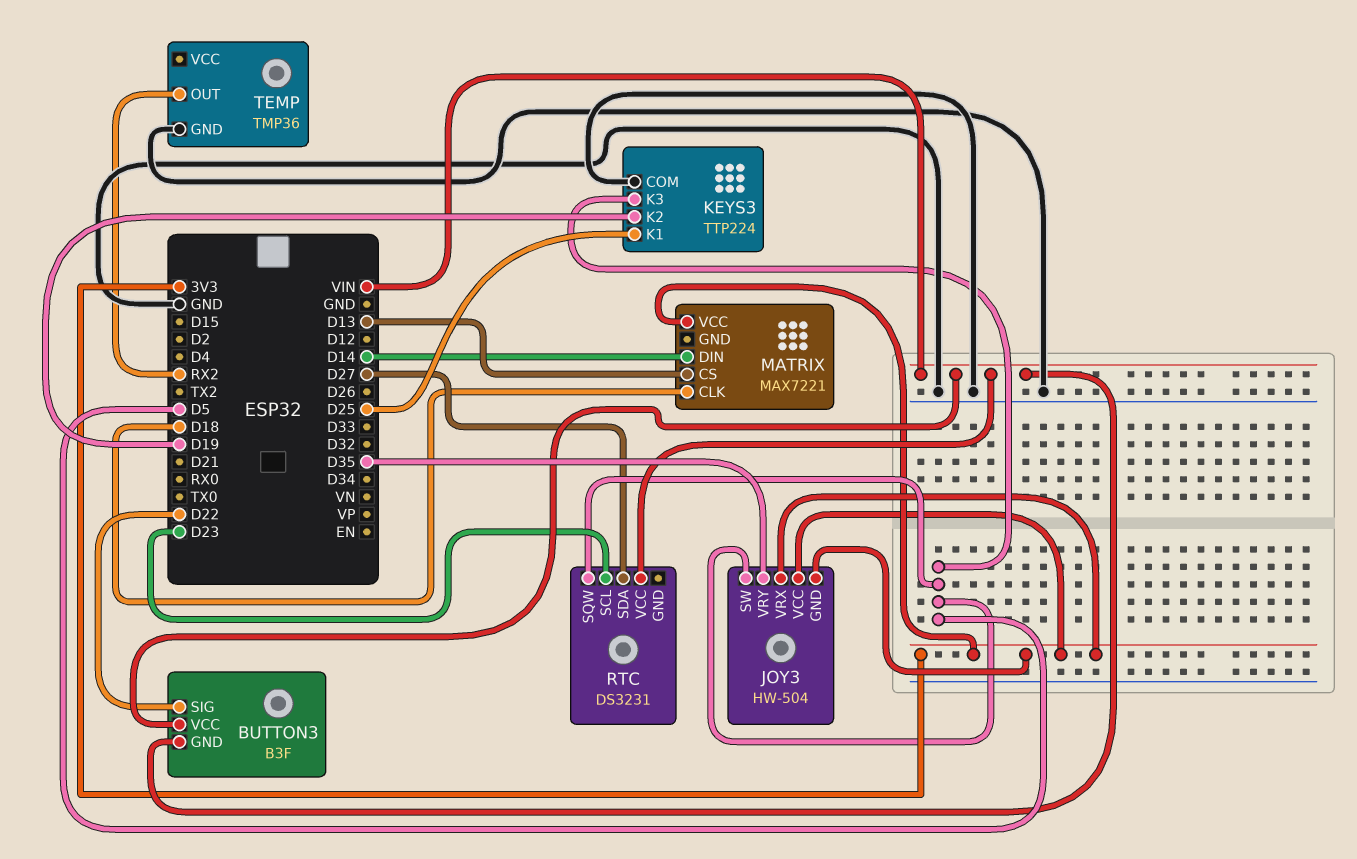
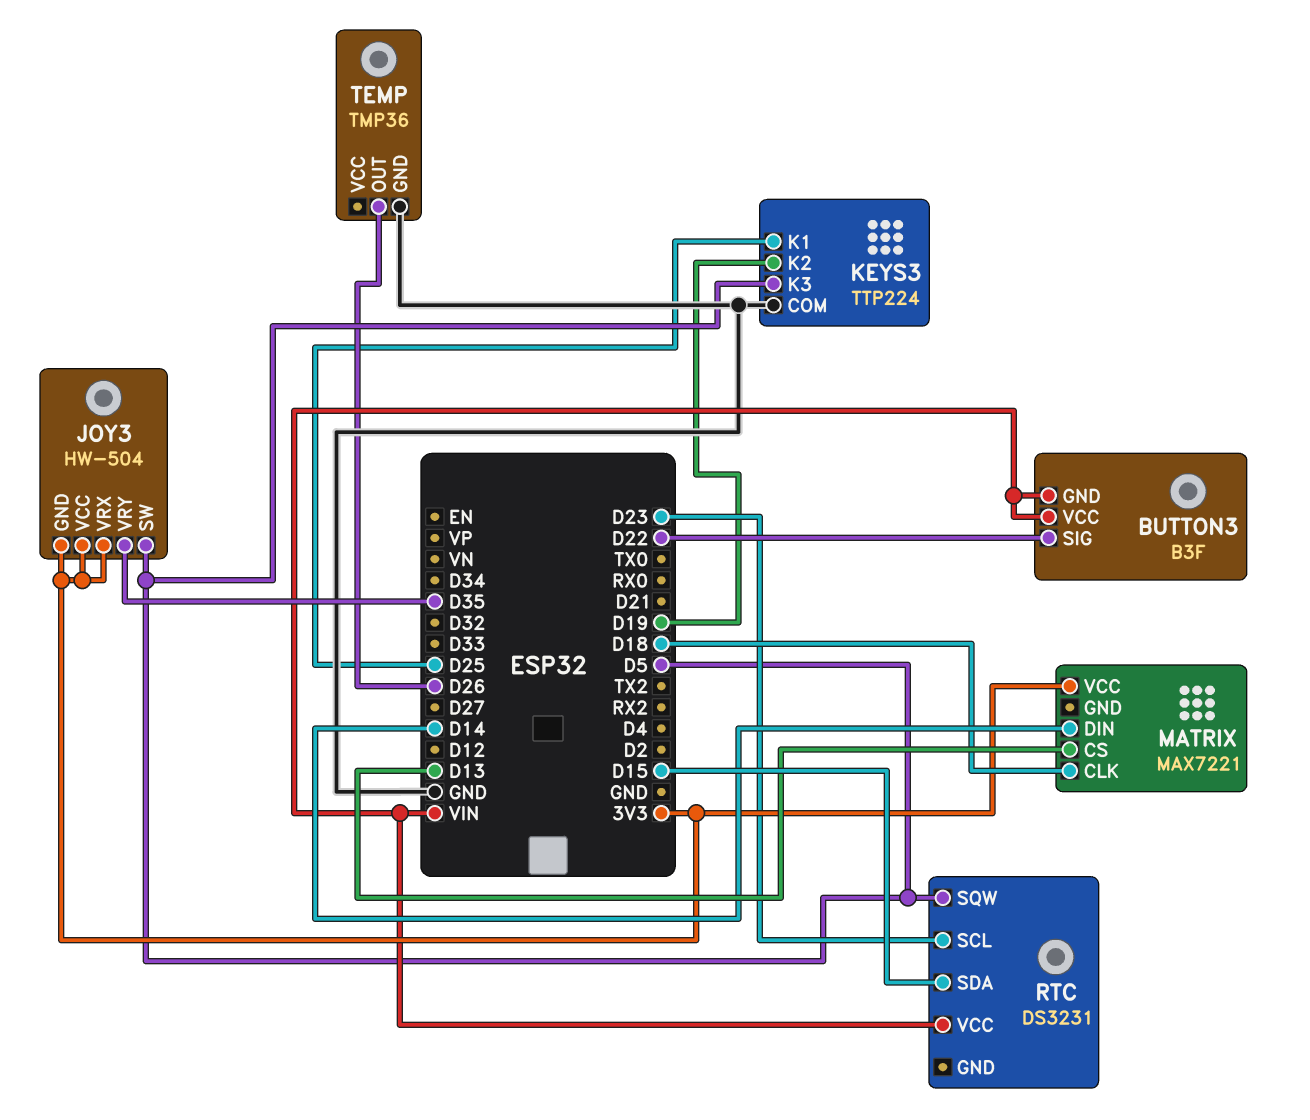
RTC pin SDA: D27 -> D15
TEMP pin OUT: RX2 -> D26

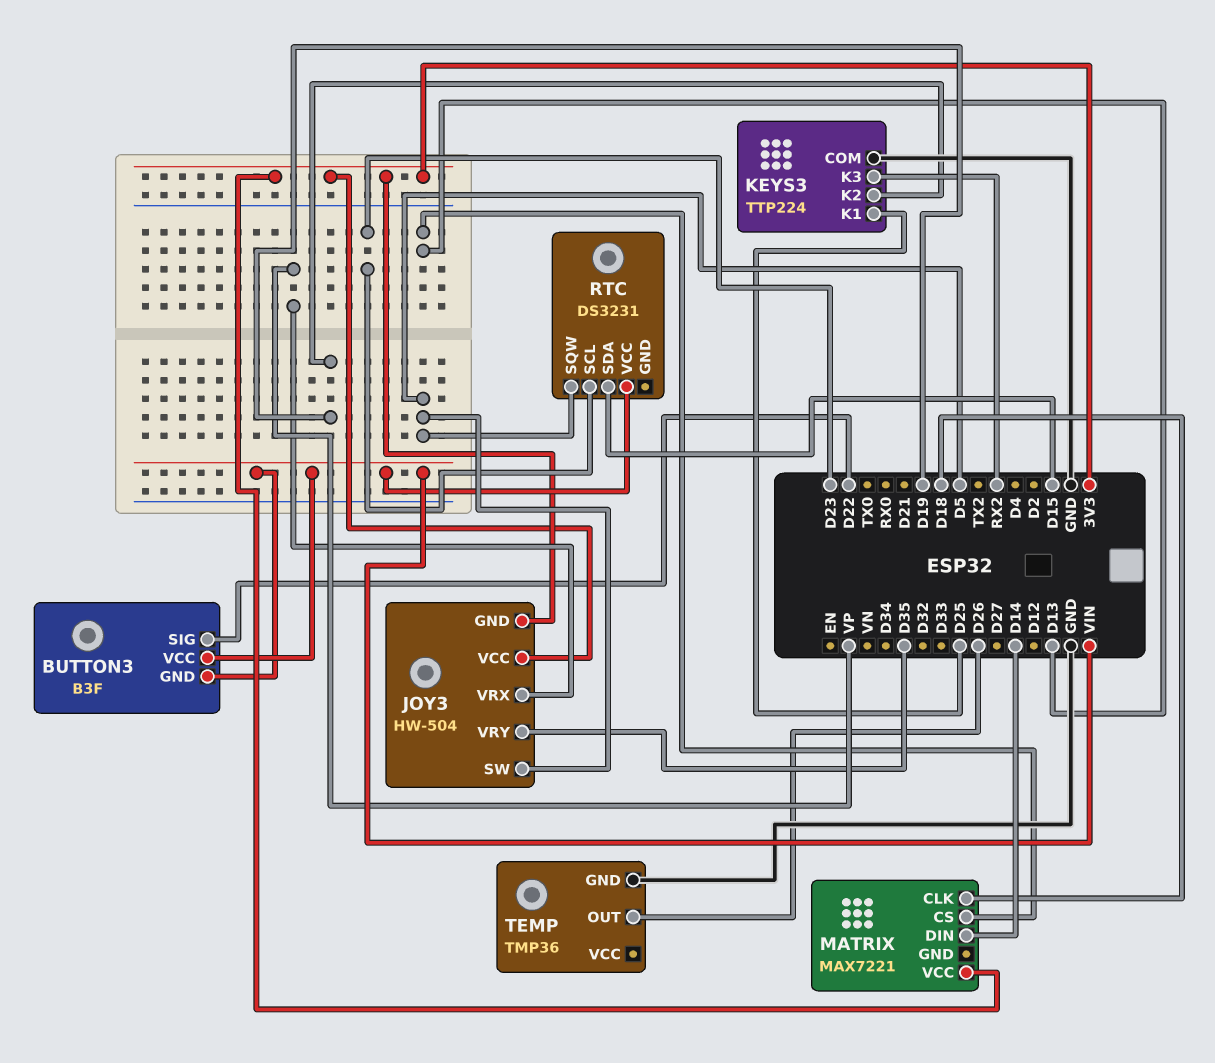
JOY3 pin VRX: 3V3 -> VP
KEYS3 pin K3: D5 -> RX2

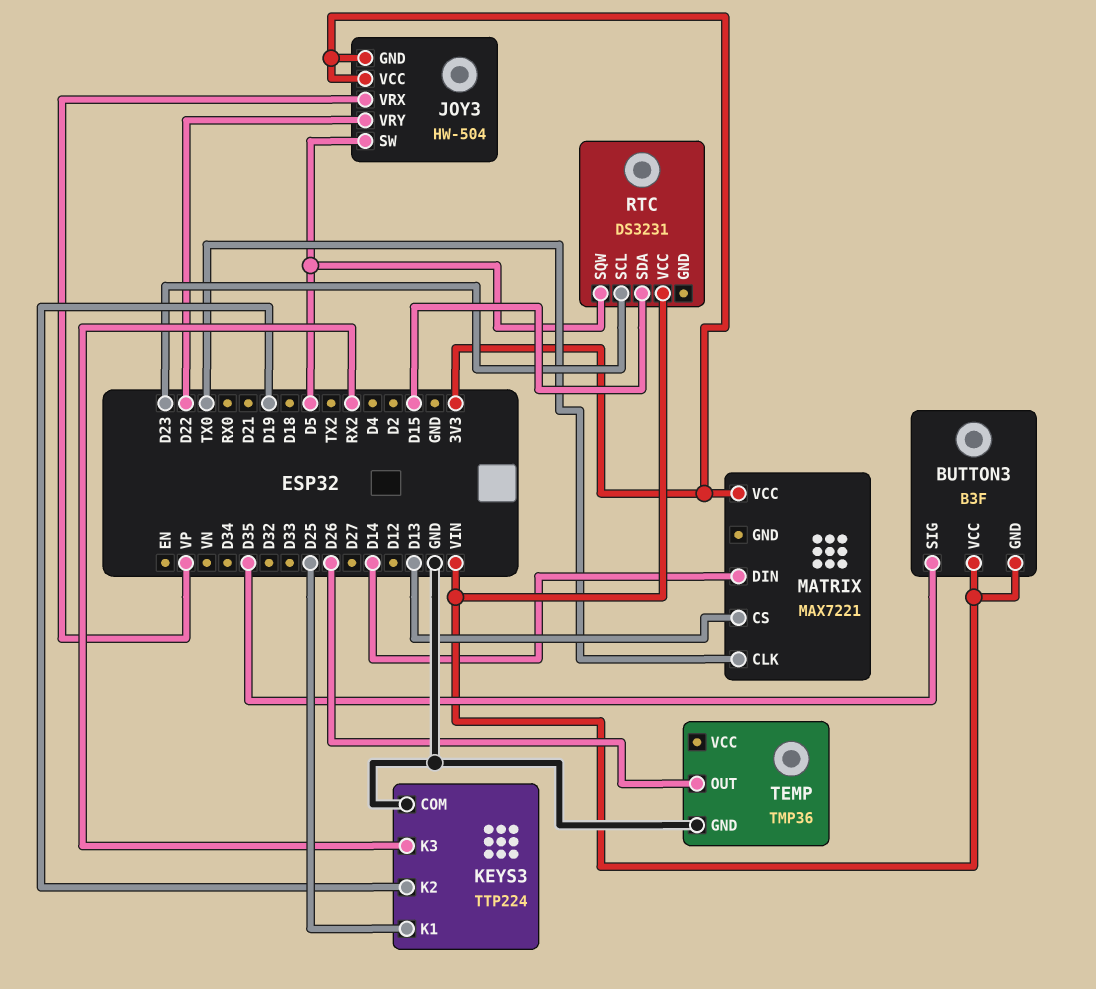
BUTTON3 pin SIG: D22 -> D35
JOY3 pin VRY: D35 -> D22
MATRIX pin CLK: D18 -> TX0

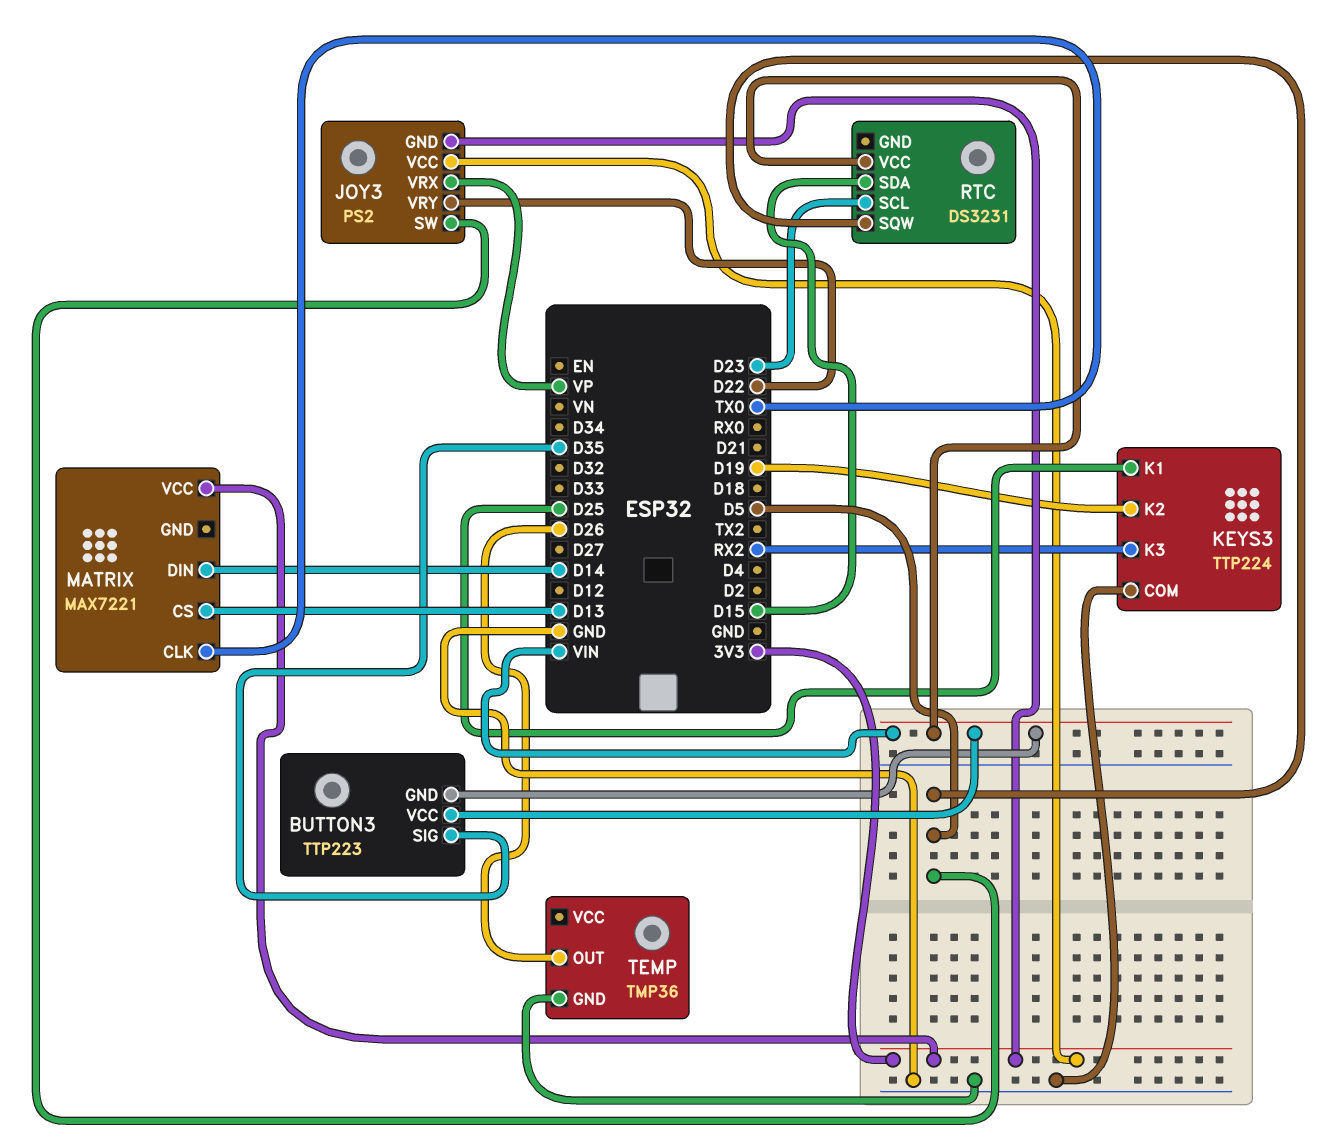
BUTTON3: B3F -> TTP223
JOY3: HW-504 -> PS2

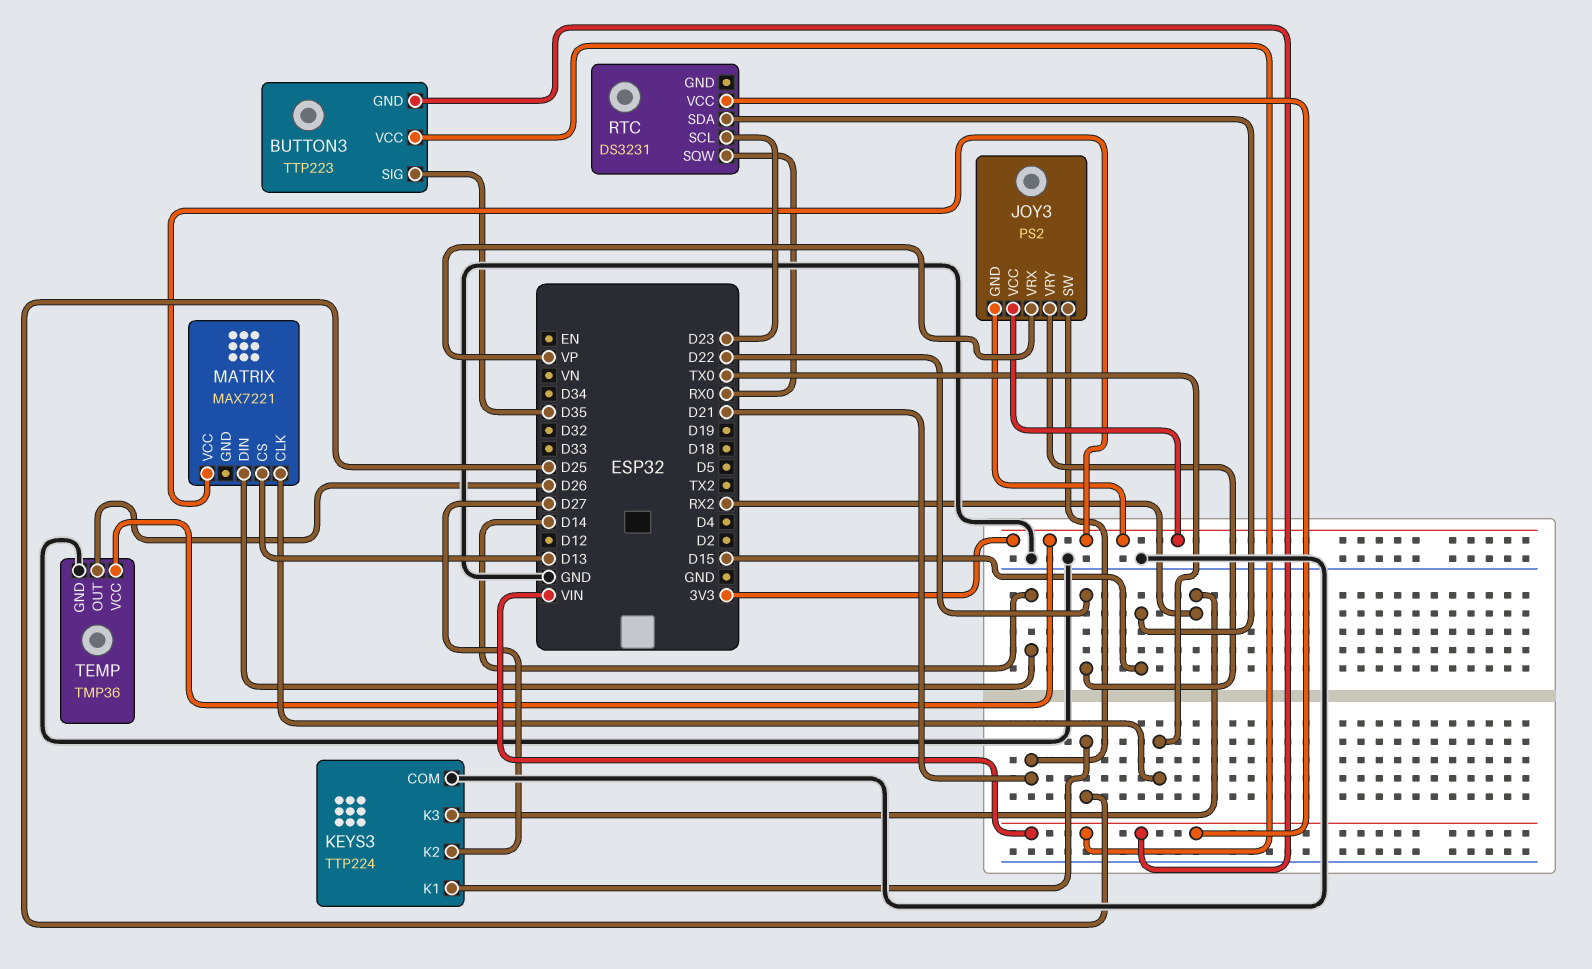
JOY3 pin SW: D5 -> D21
KEYS3 pin K2: D19 -> D27
RTC pin SQW: D5 -> RX0
TEMP pin VCC: none -> 3V3

